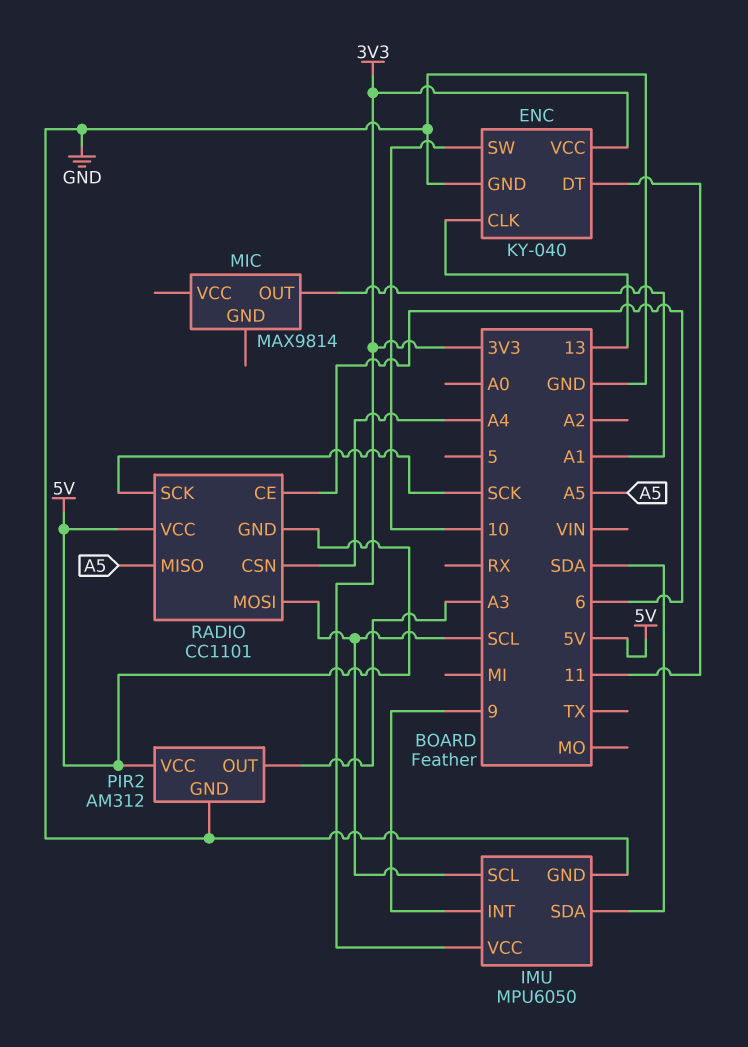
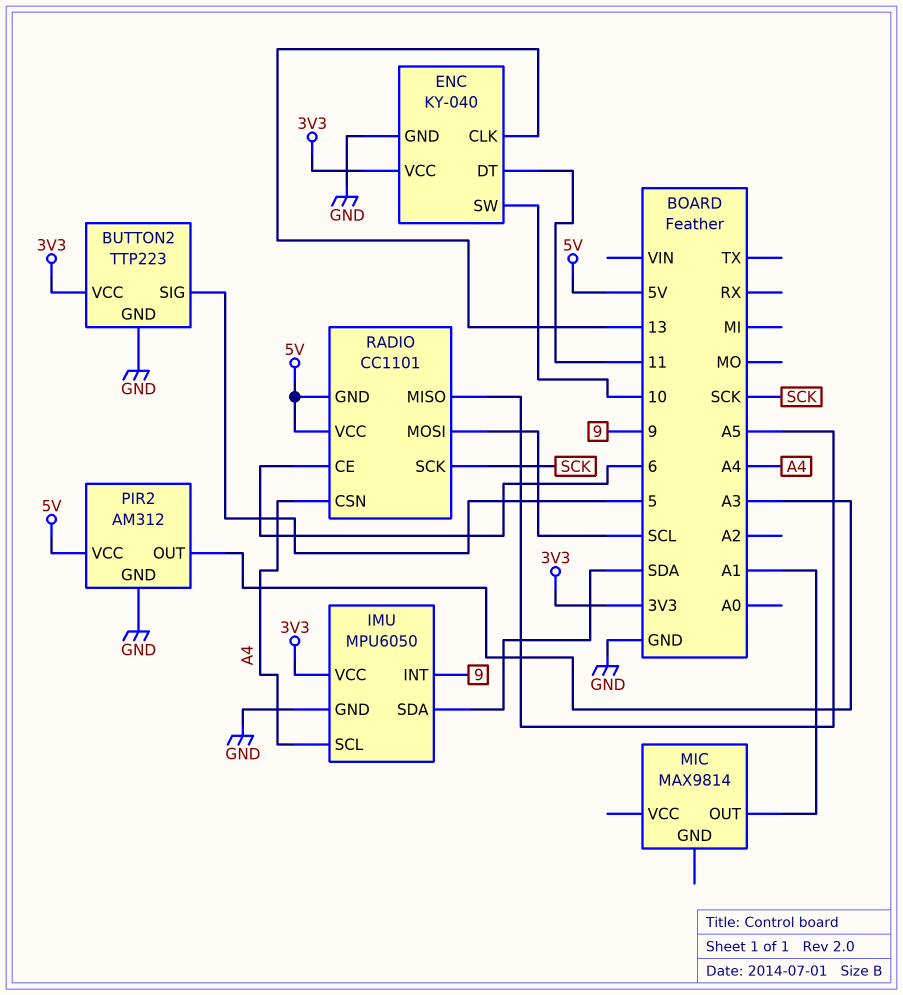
BUTTON2: none -> TTP223
BUTTON2 pin GND: none -> GND
BUTTON2 pin SIG: none -> 5
BUTTON2 pin VCC: none -> 3V3
IMU pin SCL: SCL -> A4

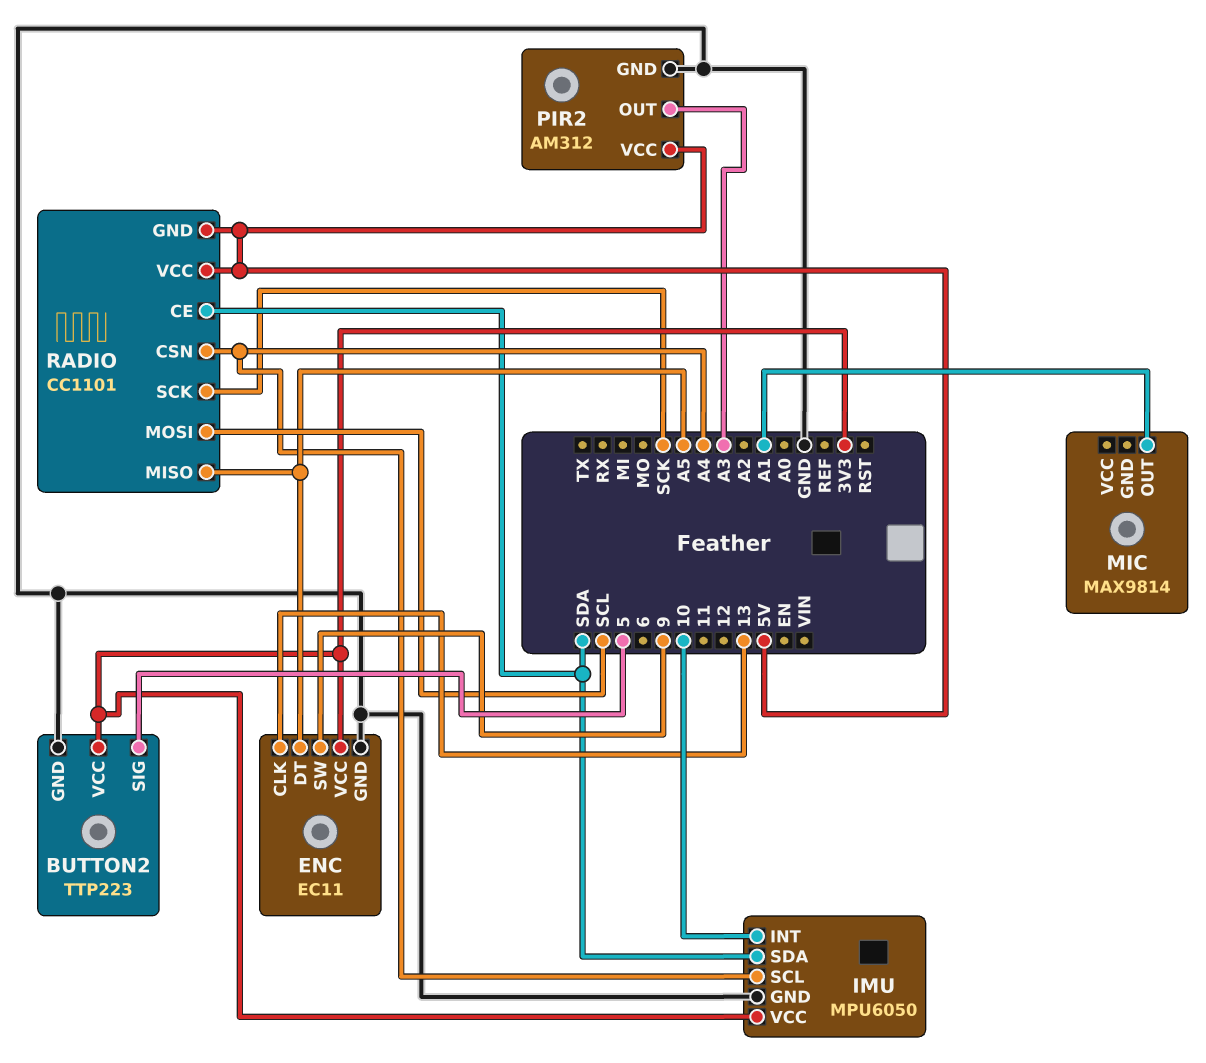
ENC: KY-040 -> EC11
ENC pin DT: 11 -> A5
ENC pin SW: 10 -> 9
IMU pin INT: 9 -> 10
RADIO pin CE: 6 -> SDA

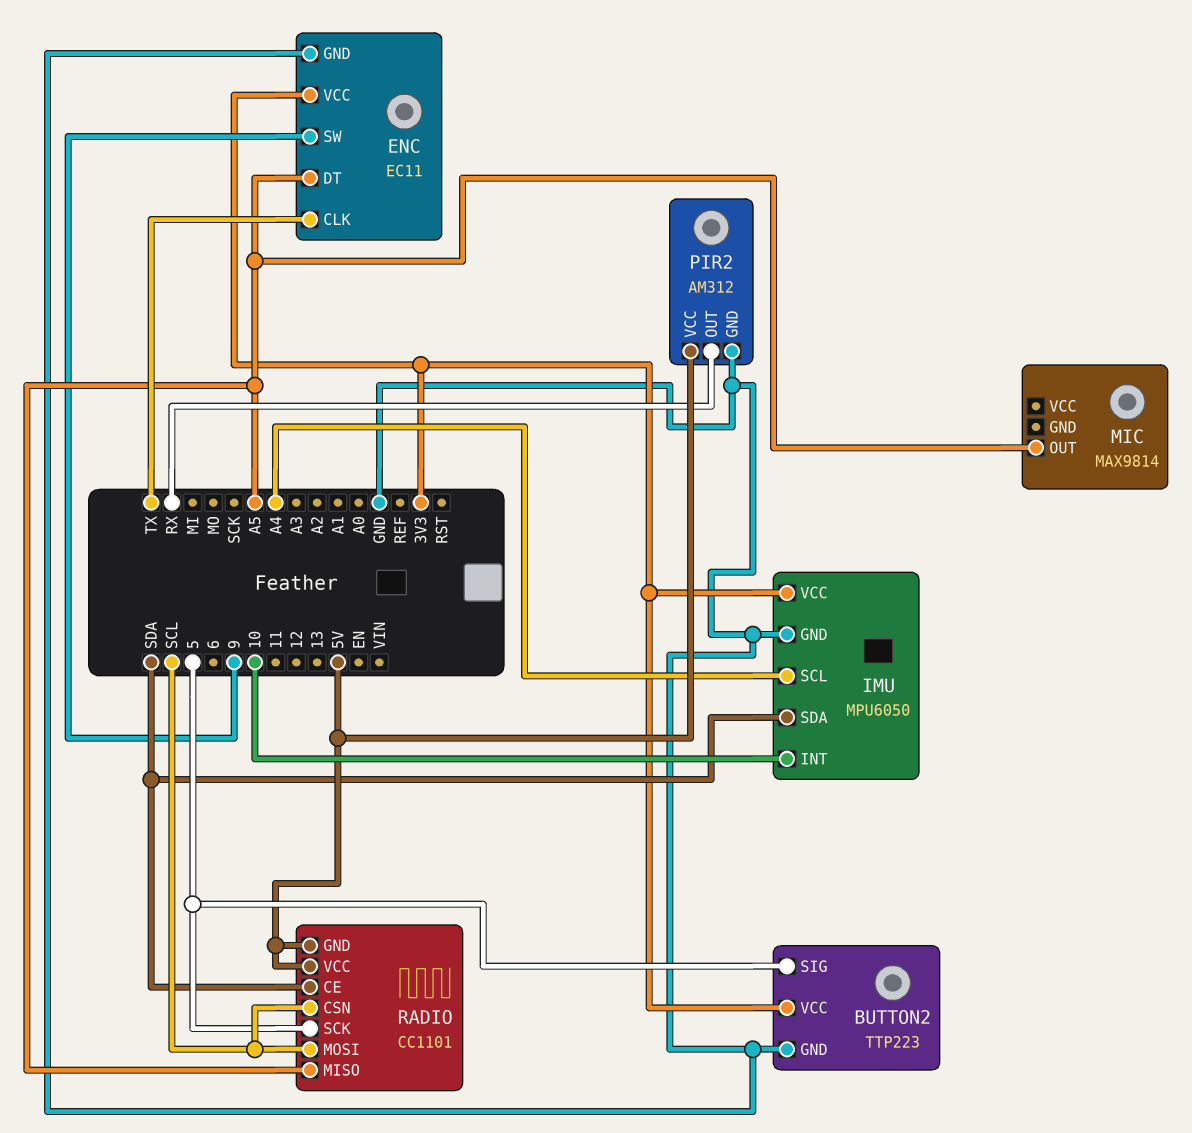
ENC pin CLK: 13 -> TX
MIC pin OUT: A1 -> A5
PIR2 pin OUT: A3 -> RX
RADIO pin CSN: A4 -> SCL
RADIO pin SCK: SCK -> 5

